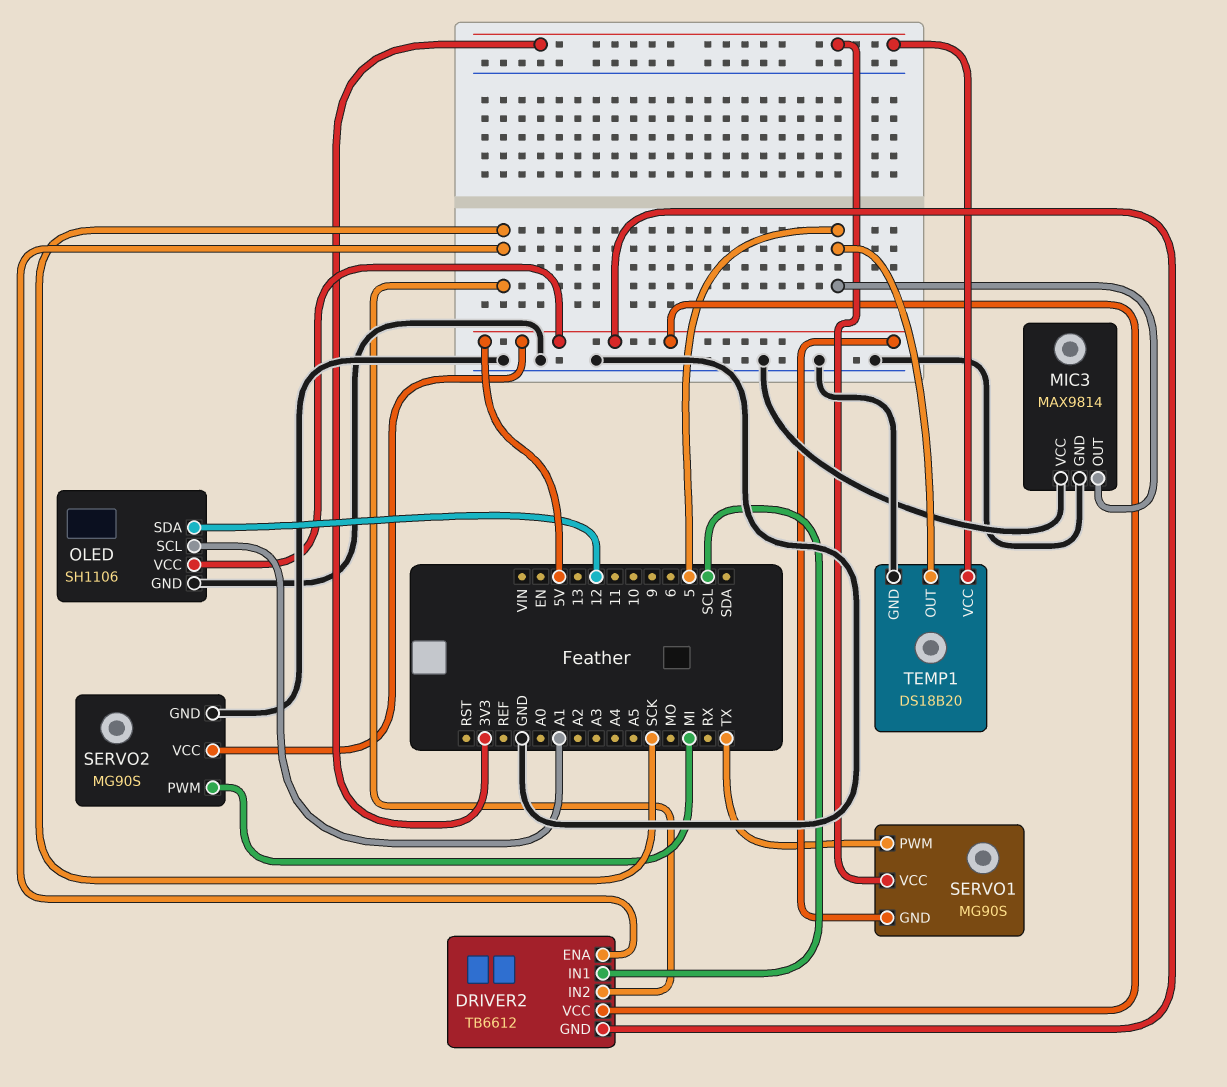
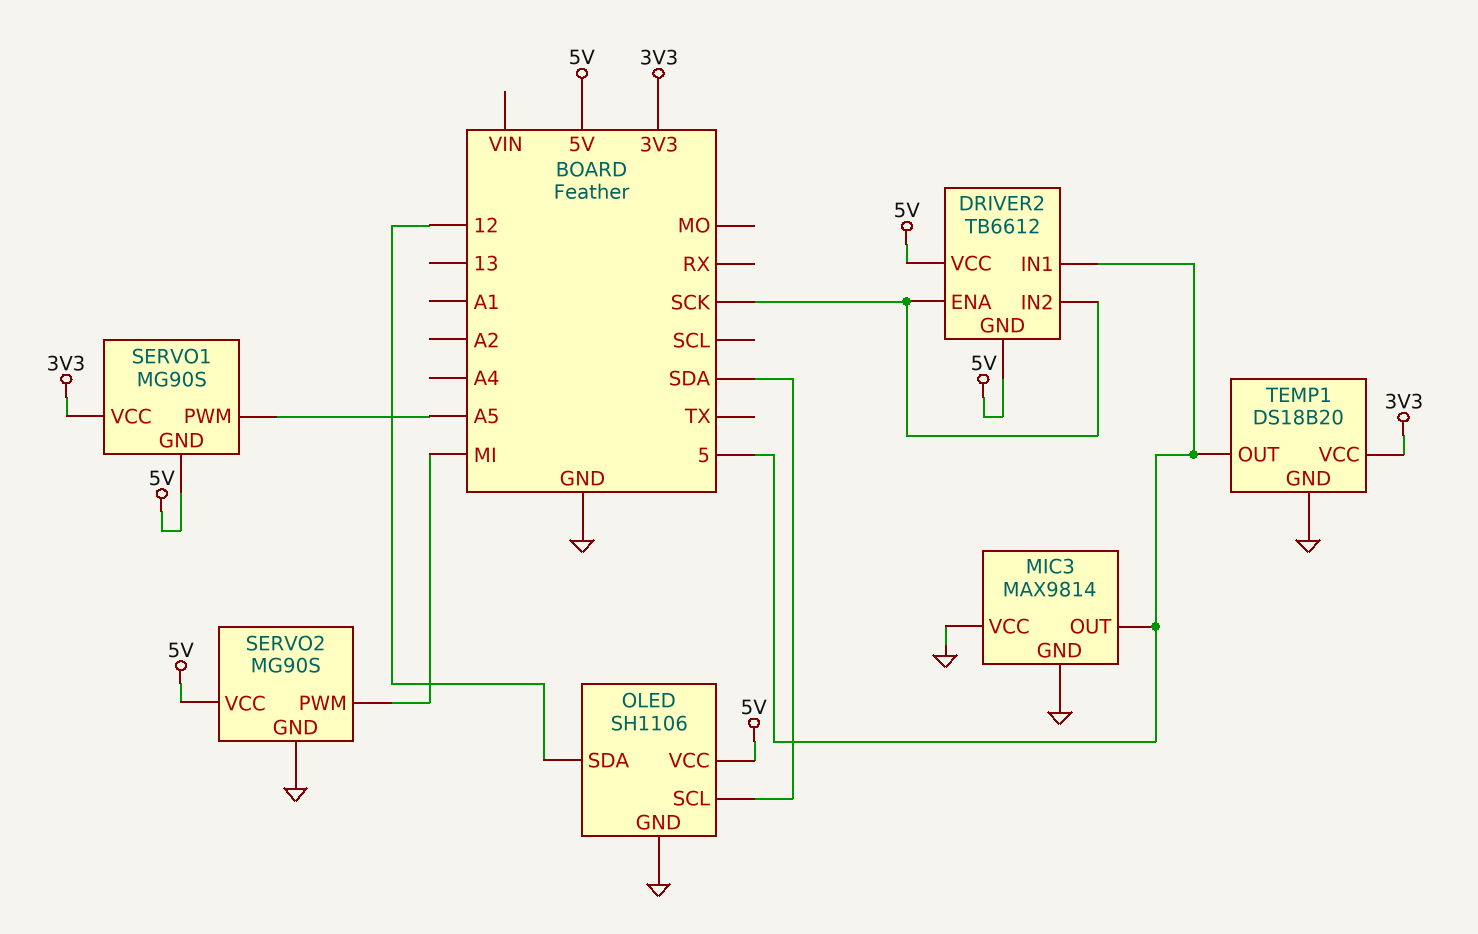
DRIVER2 pin IN1: SCL -> 5
OLED pin SCL: A1 -> SDA
SERVO1 pin PWM: TX -> A5

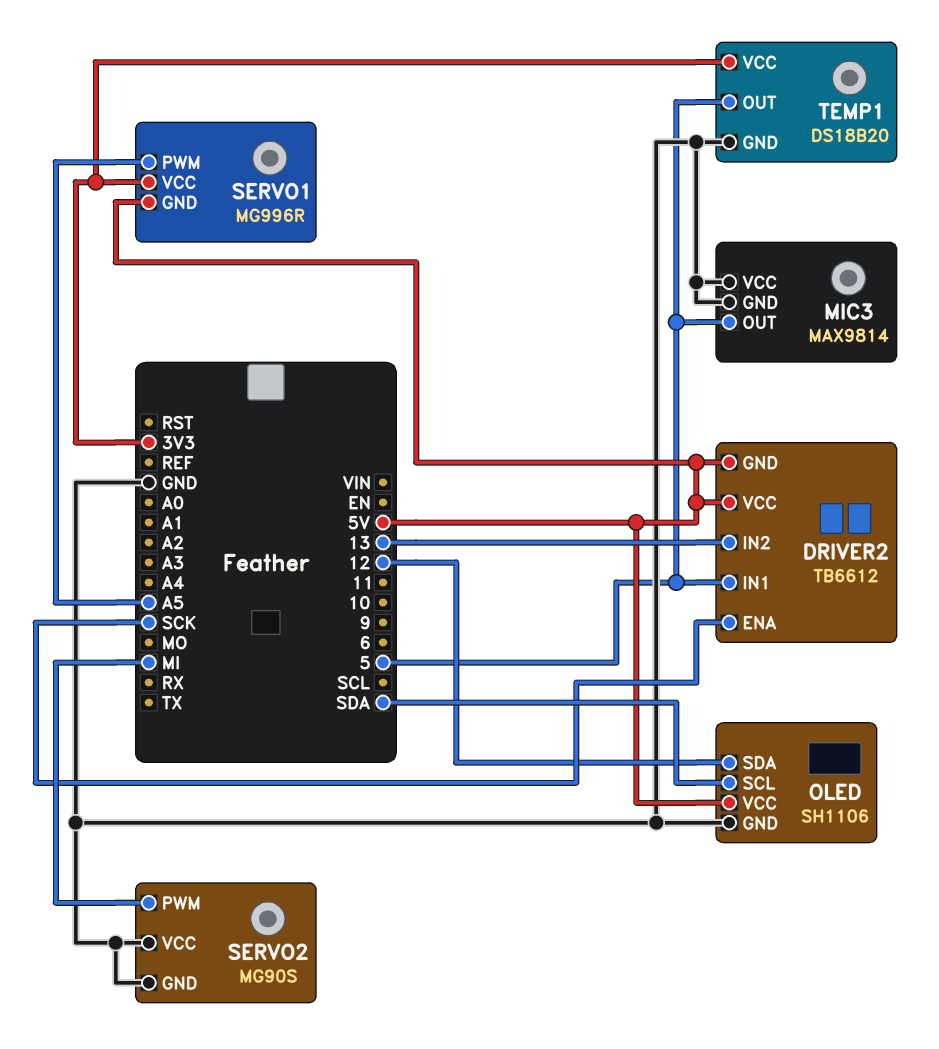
DRIVER2 pin IN2: SCK -> 13
SERVO1: MG90S -> MG996R
SERVO2 pin VCC: 5V -> GND

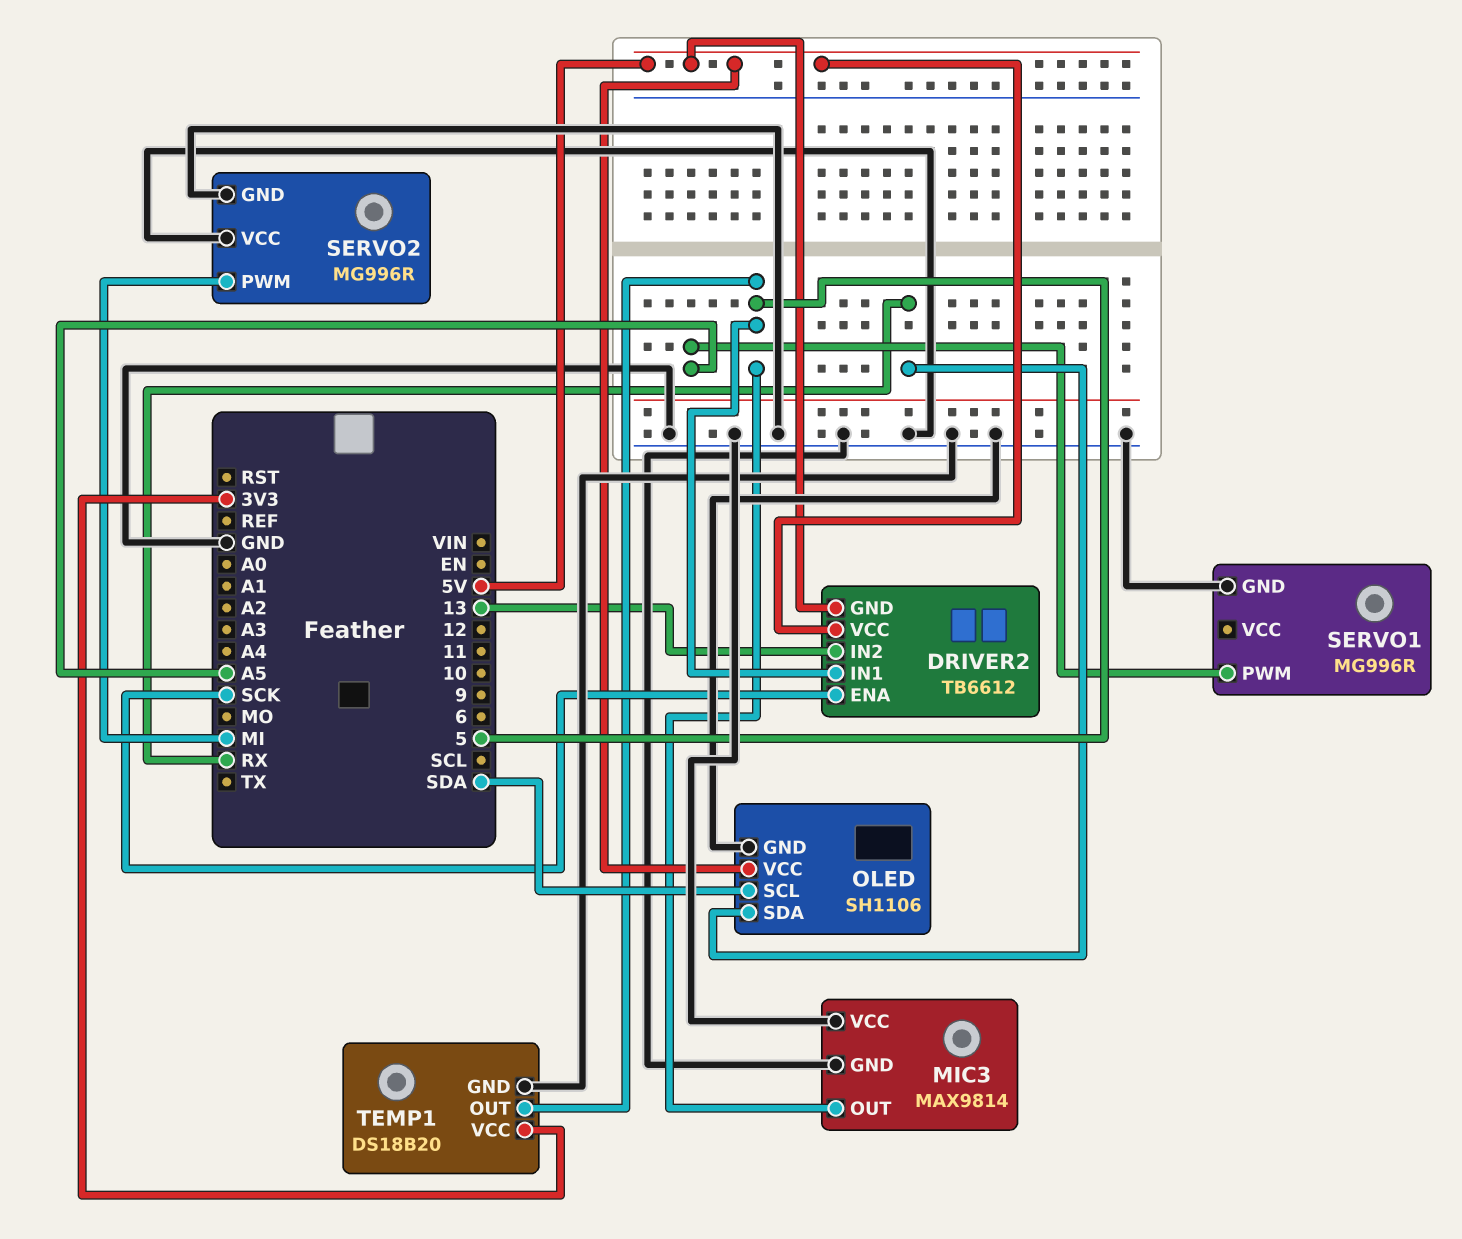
OLED pin SDA: 12 -> RX
SERVO1 pin GND: 5V -> GND
SERVO1 pin VCC: 3V3 -> none
SERVO2: MG90S -> MG996R

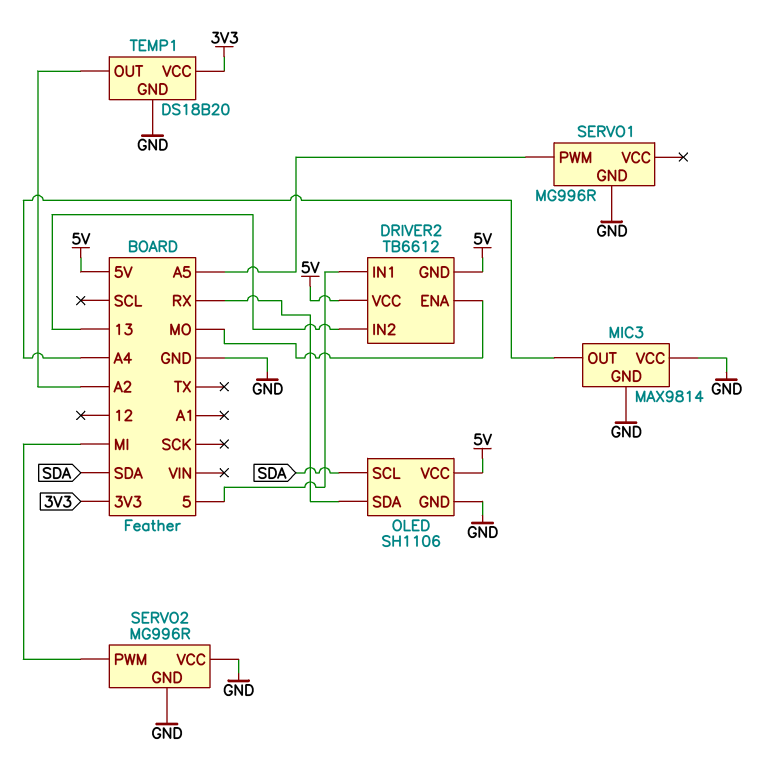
DRIVER2 pin ENA: SCK -> MO
MIC3 pin OUT: 5 -> A4
TEMP1 pin OUT: 5 -> A2

